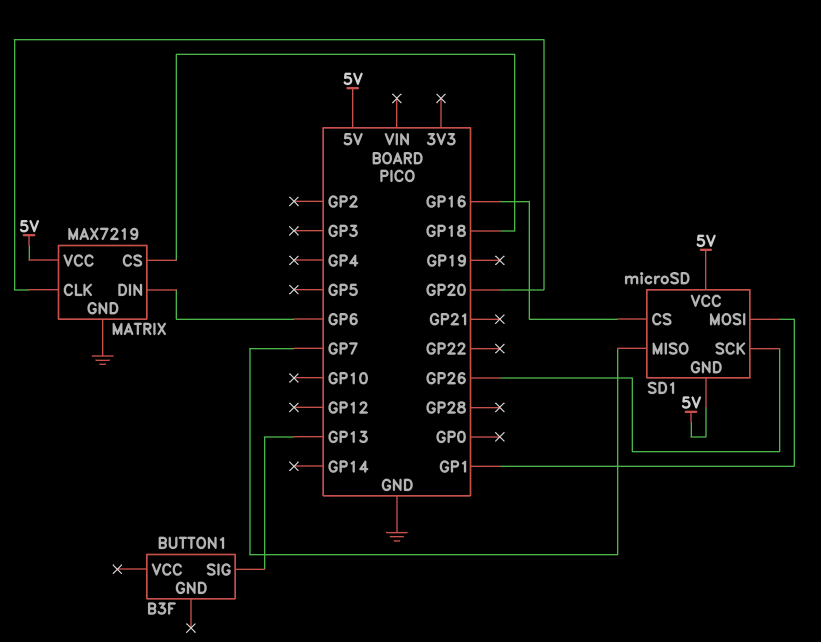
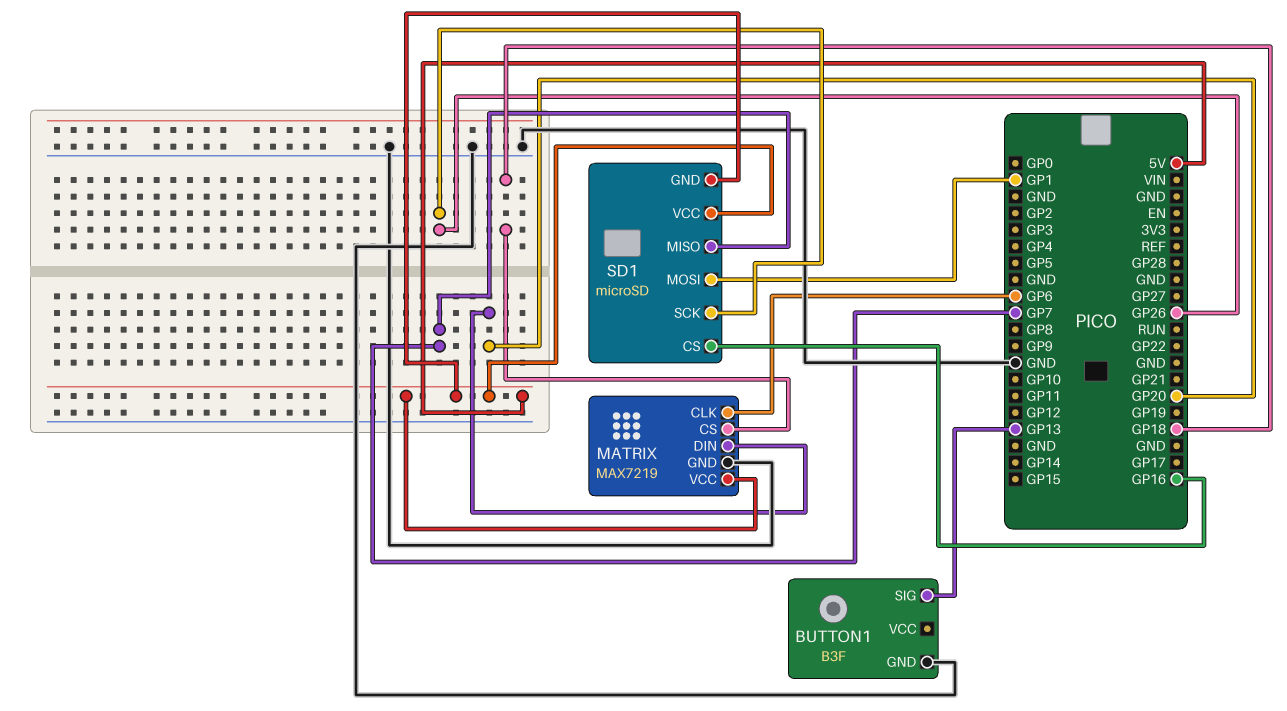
BUTTON1 pin GND: none -> GND
MATRIX pin CLK: GP20 -> GP6
MATRIX pin DIN: GP6 -> GP20

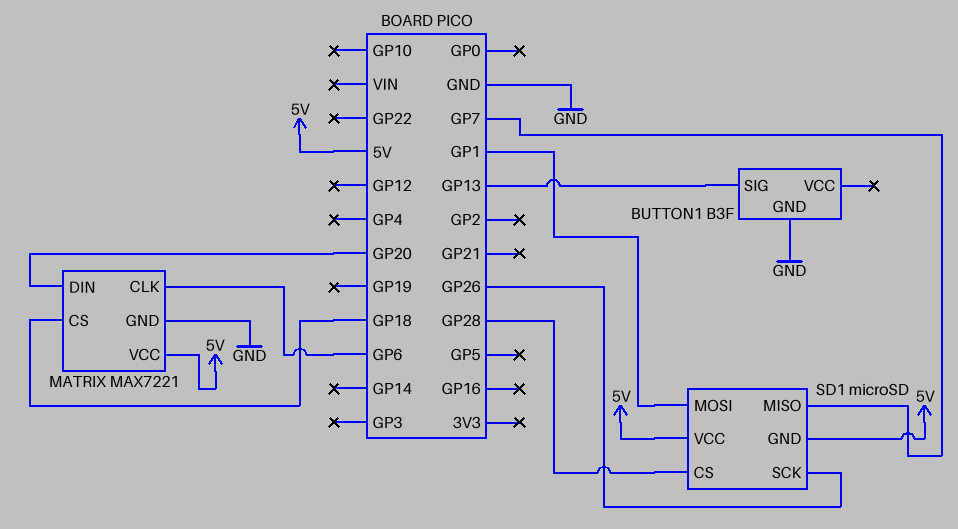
MATRIX: MAX7219 -> MAX7221
SD1 pin CS: GP16 -> GP28

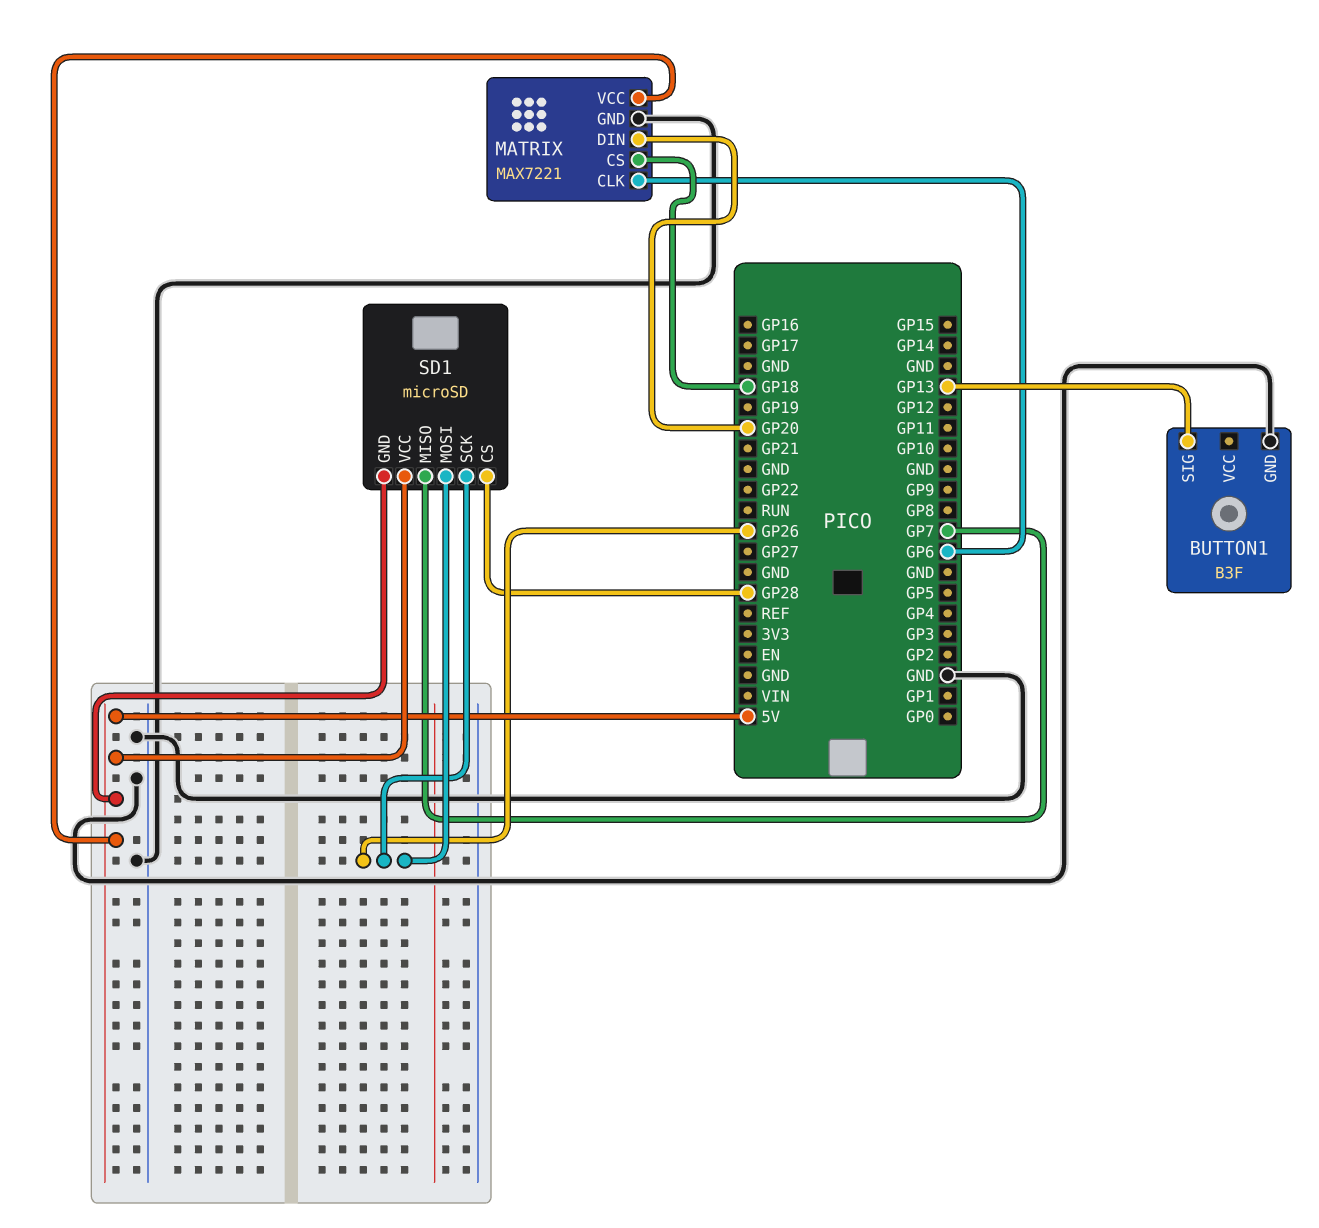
SD1 pin MOSI: GP1 -> GP26

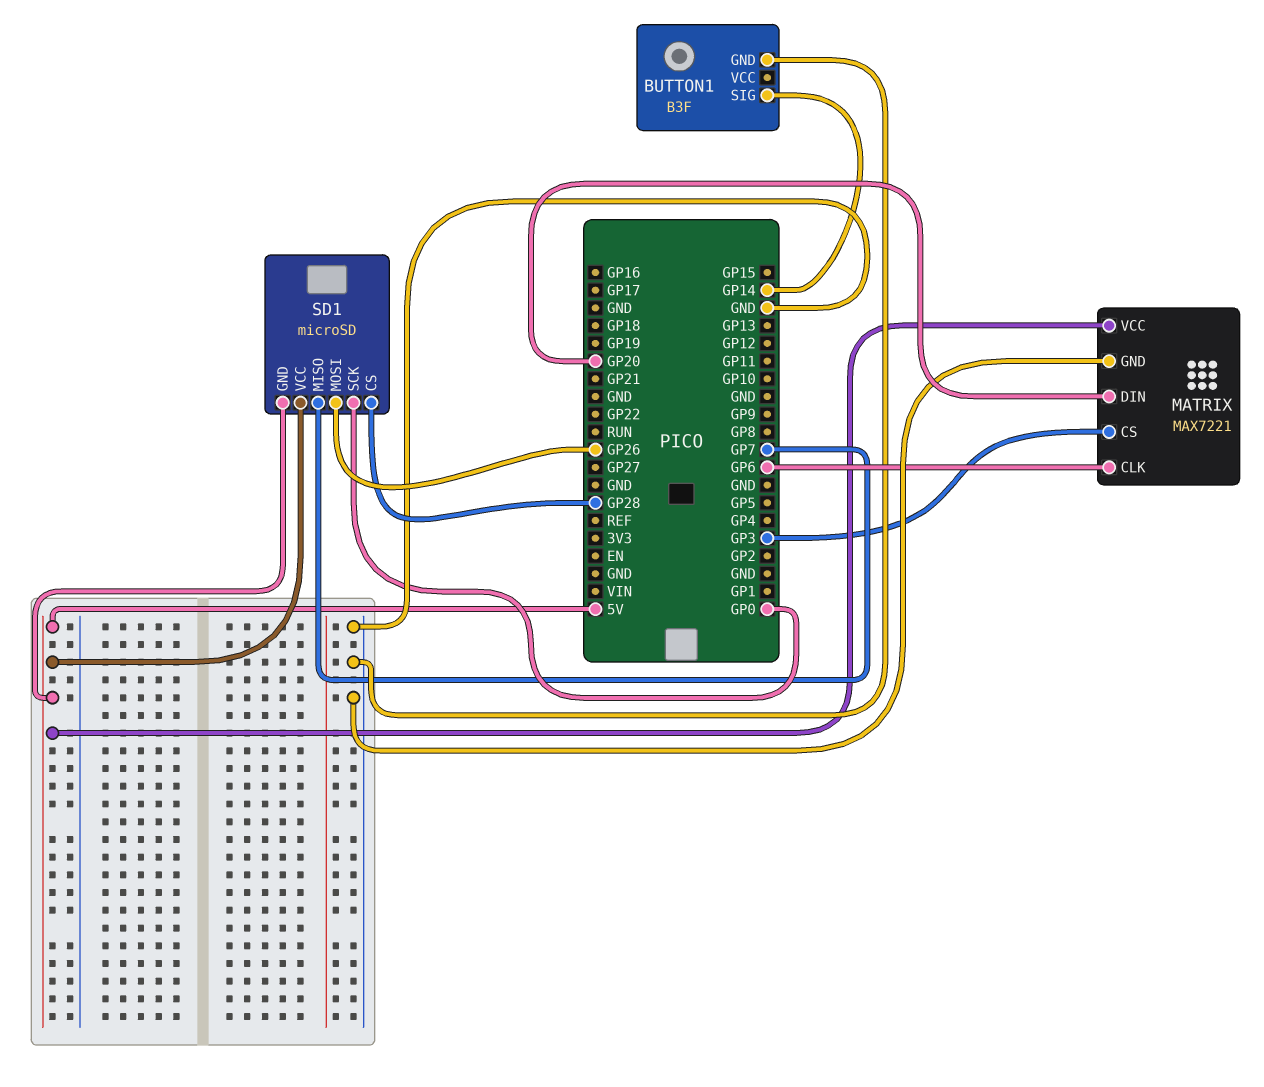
BUTTON1 pin SIG: GP13 -> GP14
MATRIX pin CS: GP18 -> GP3
SD1 pin SCK: GP26 -> GP0

